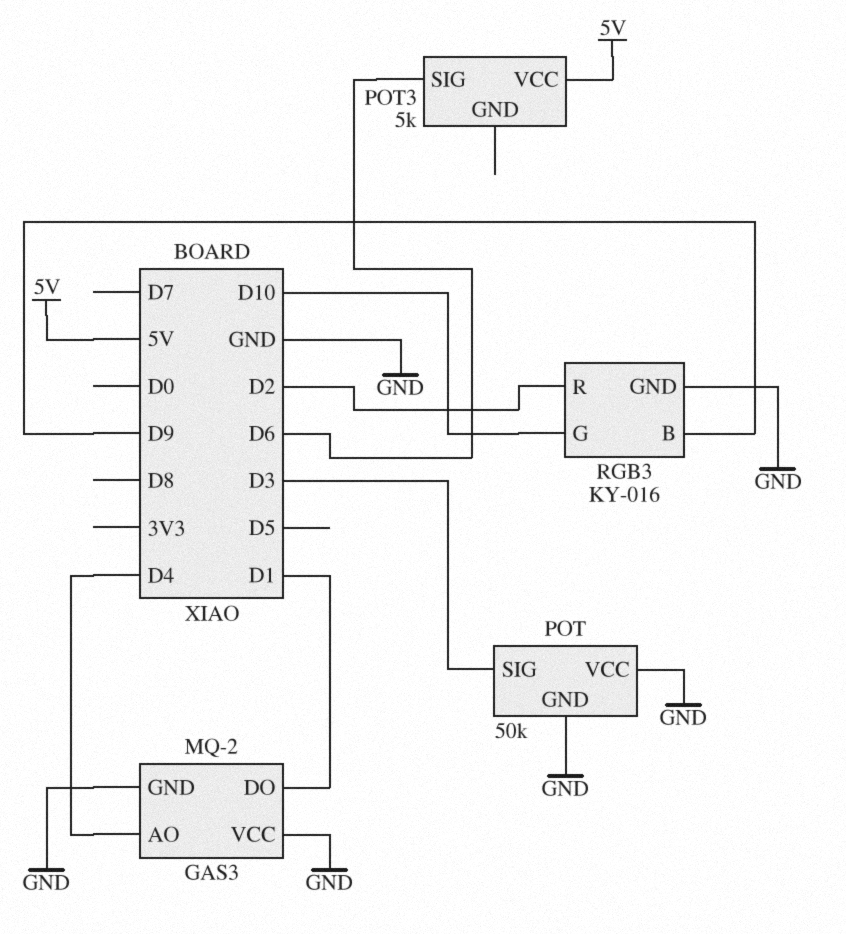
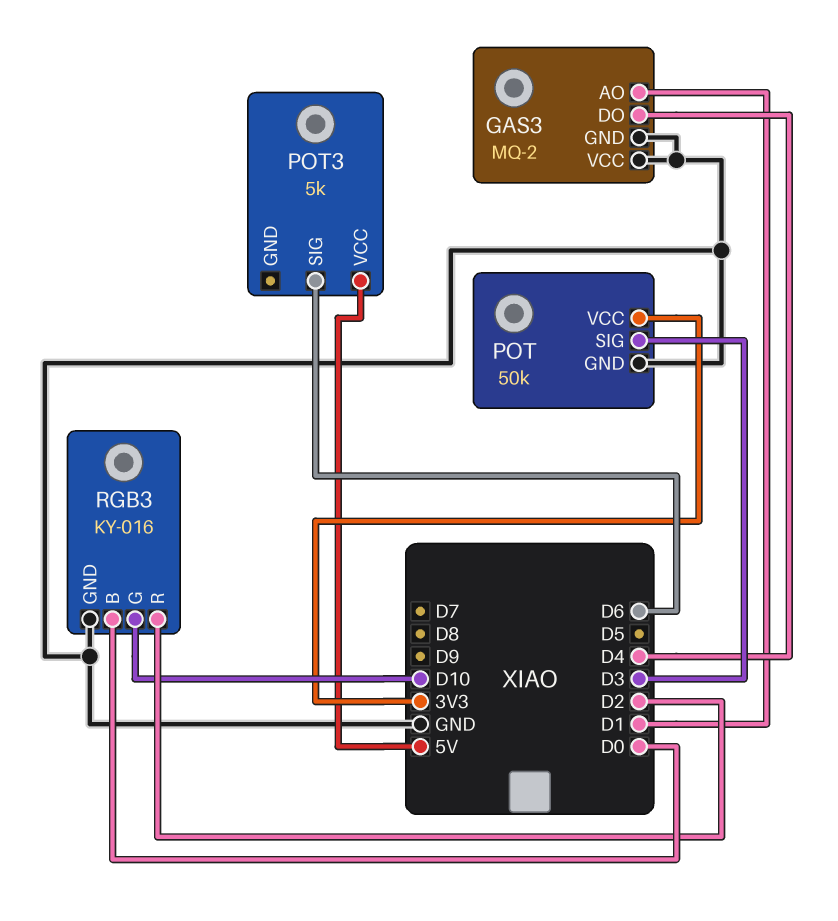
GAS3 pin AO: D4 -> D1
GAS3 pin DO: D1 -> D4
POT pin VCC: GND -> 3V3
RGB3 pin B: D9 -> D0

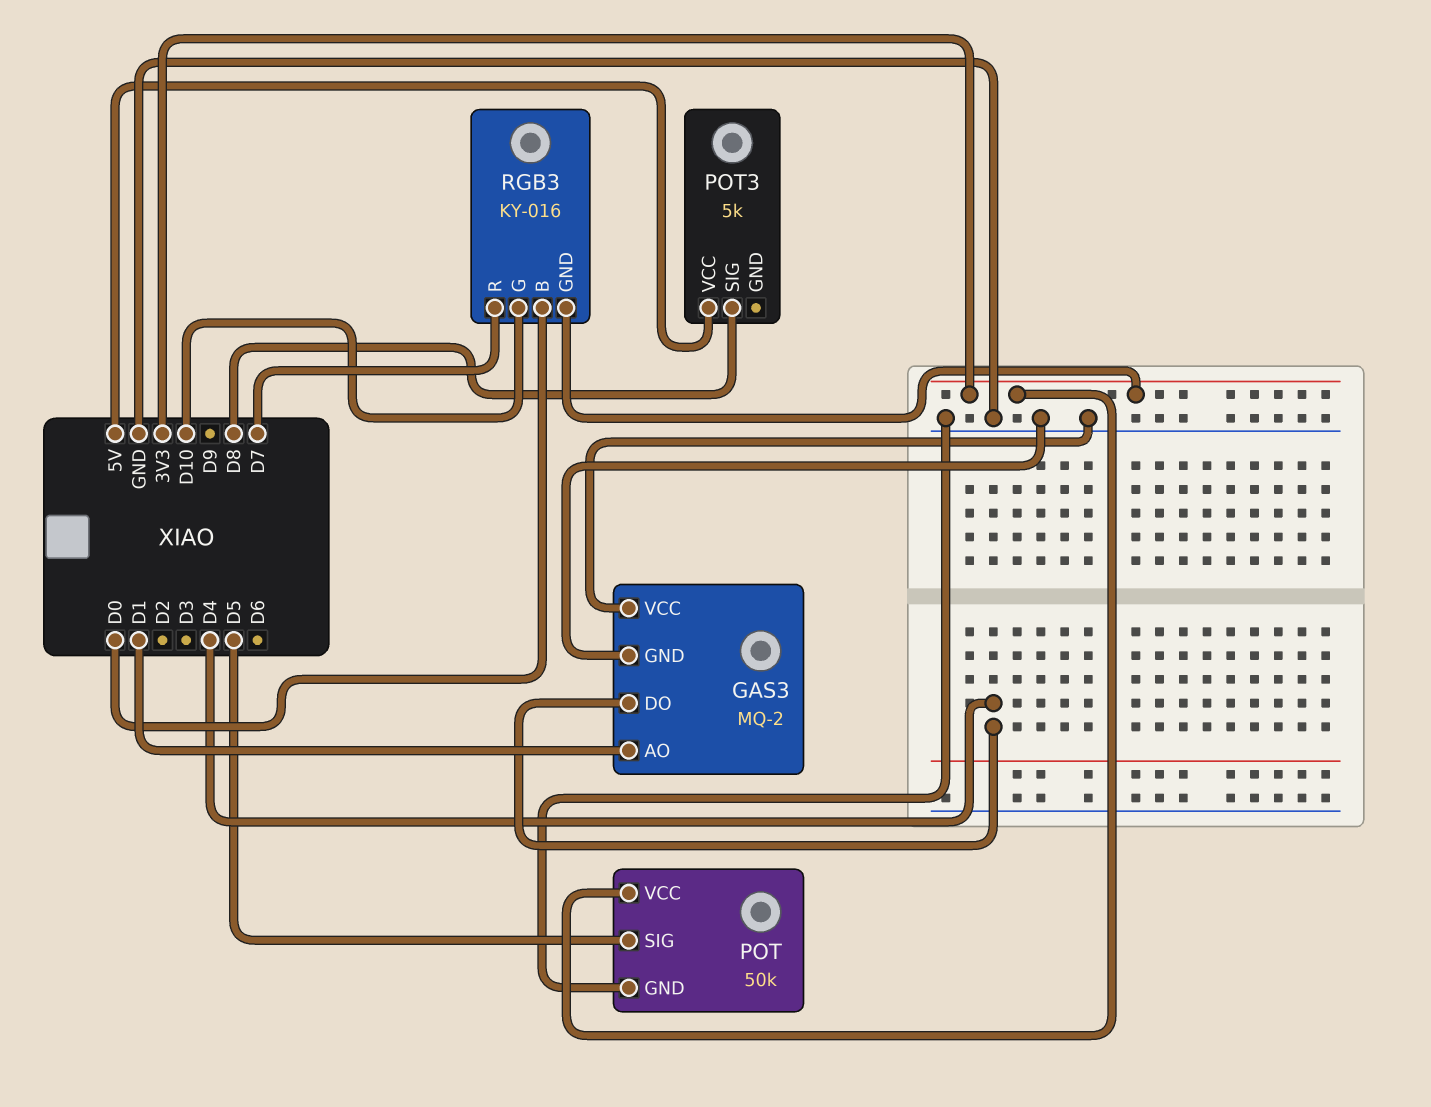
POT pin SIG: D3 -> D5
POT3 pin SIG: D6 -> D8
RGB3 pin GND: GND -> 3V3
RGB3 pin R: D2 -> D7

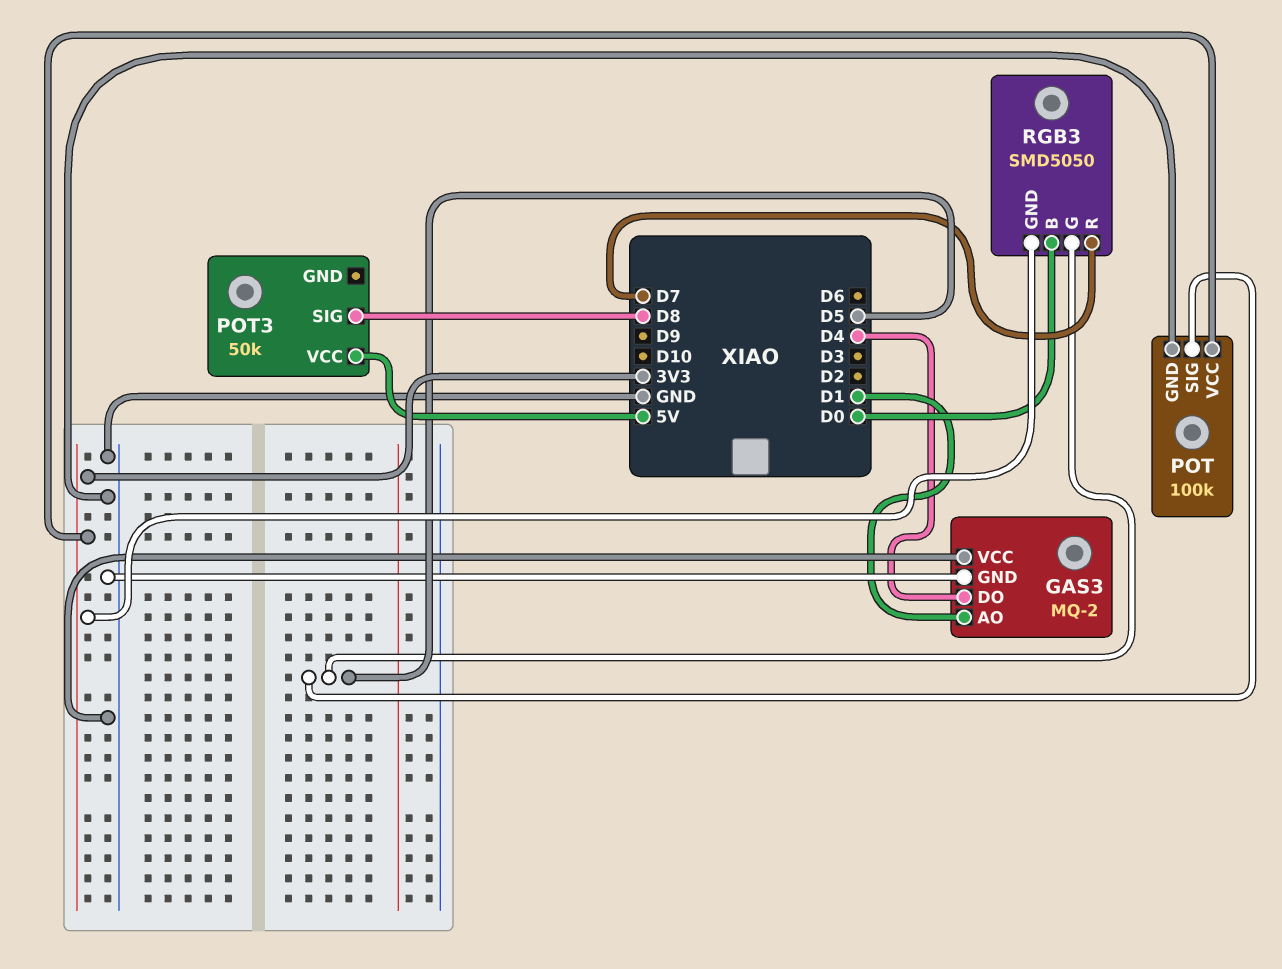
POT: 50k -> 100k
POT3: 5k -> 50k
RGB3: KY-016 -> SMD5050
RGB3 pin G: D10 -> D5

